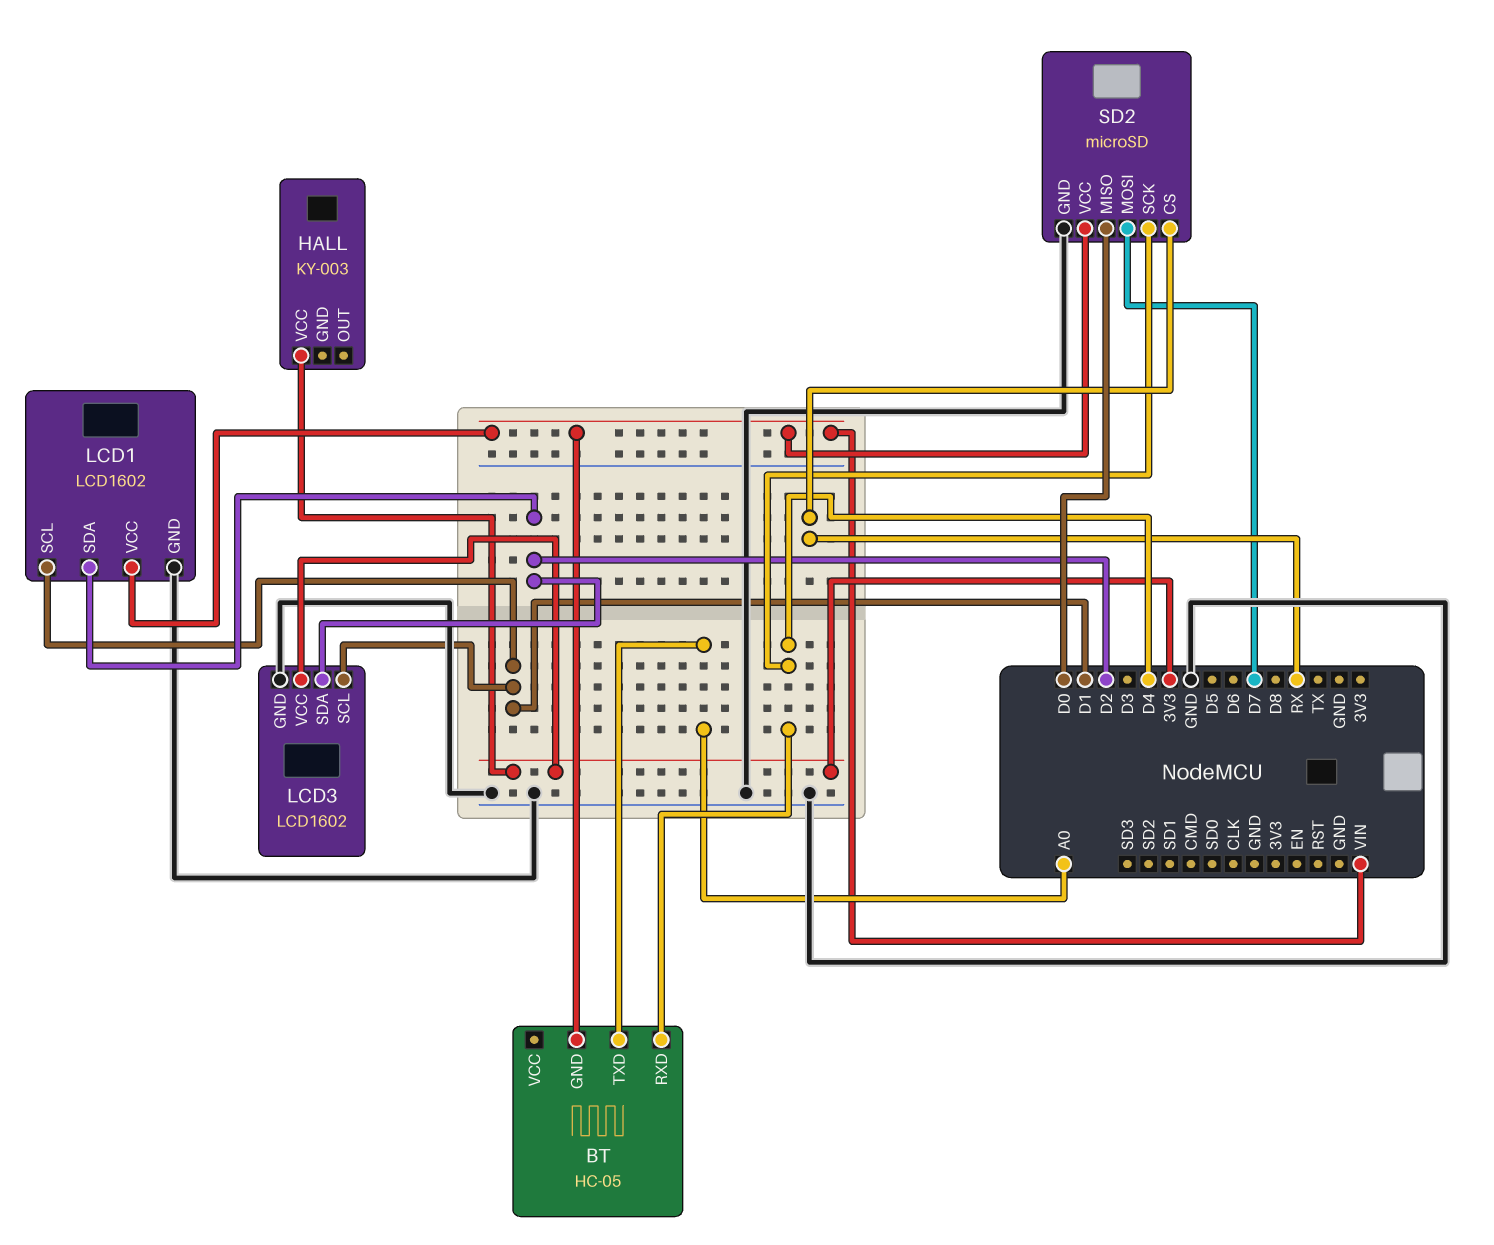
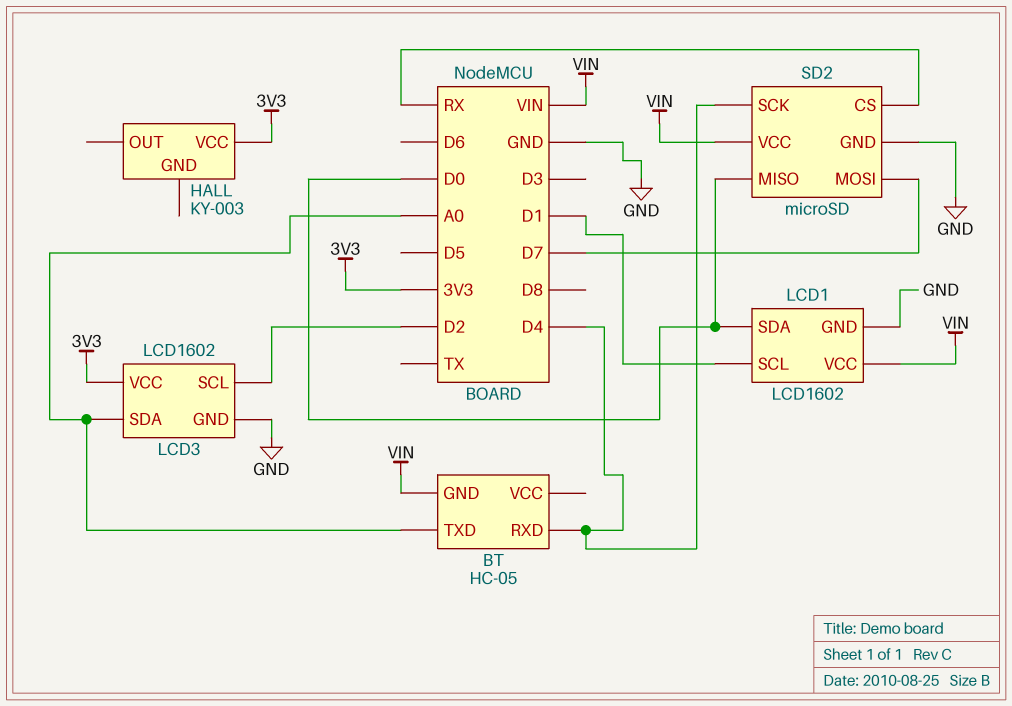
LCD1 pin SDA: D2 -> D0
LCD3 pin SCL: D1 -> D2
LCD3 pin SDA: D2 -> A0

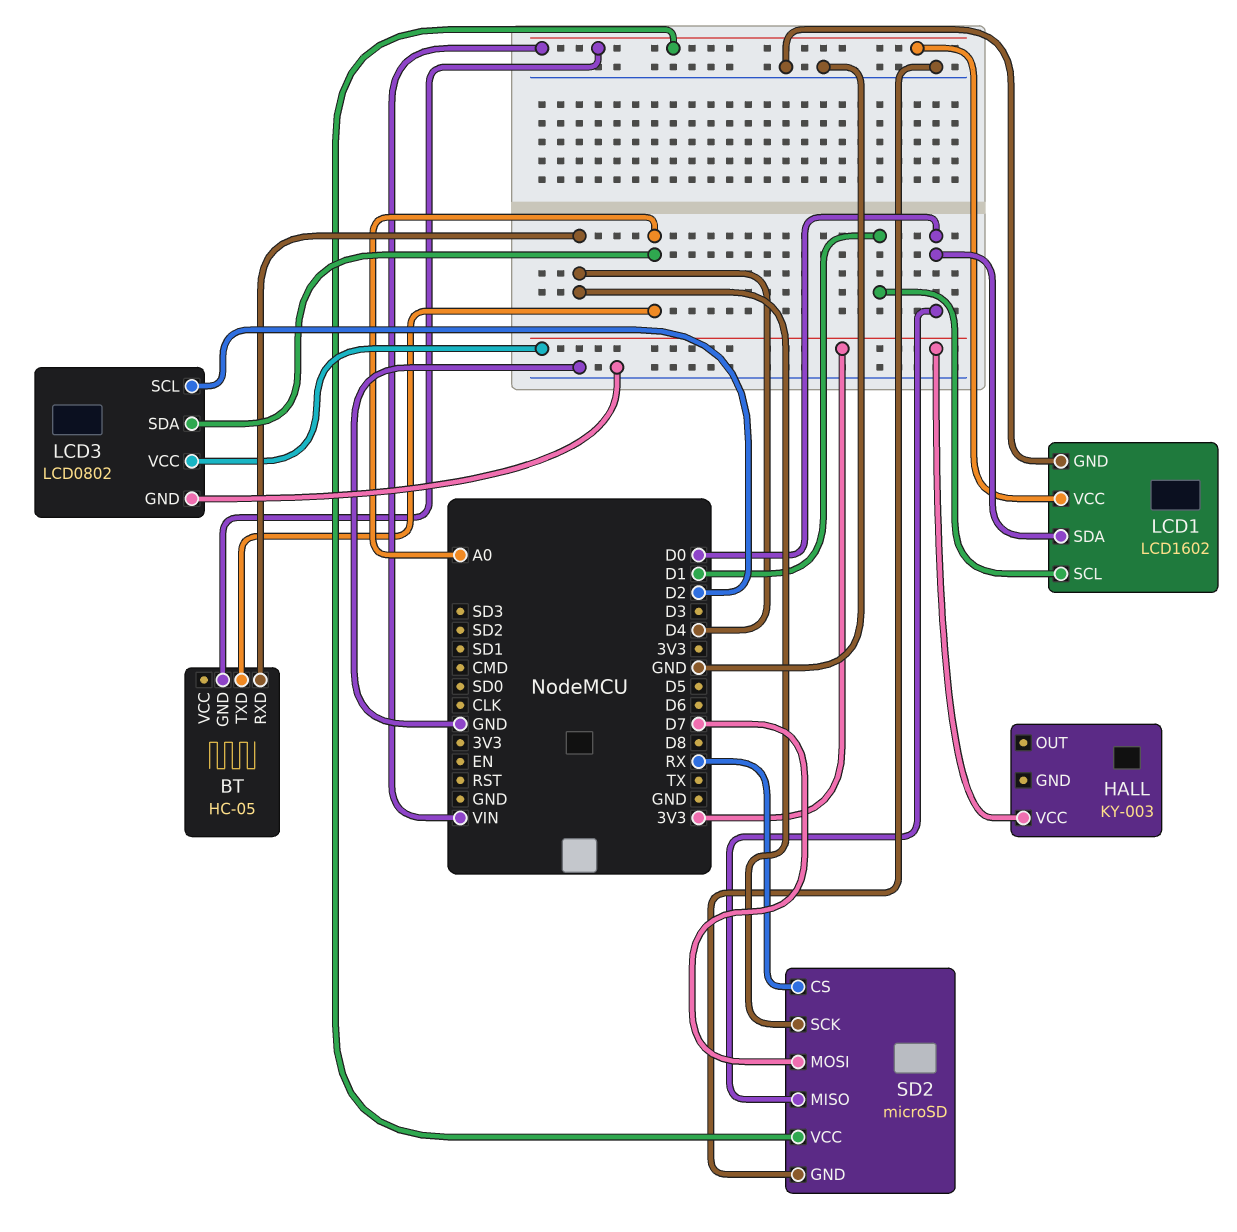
LCD3: LCD1602 -> LCD0802

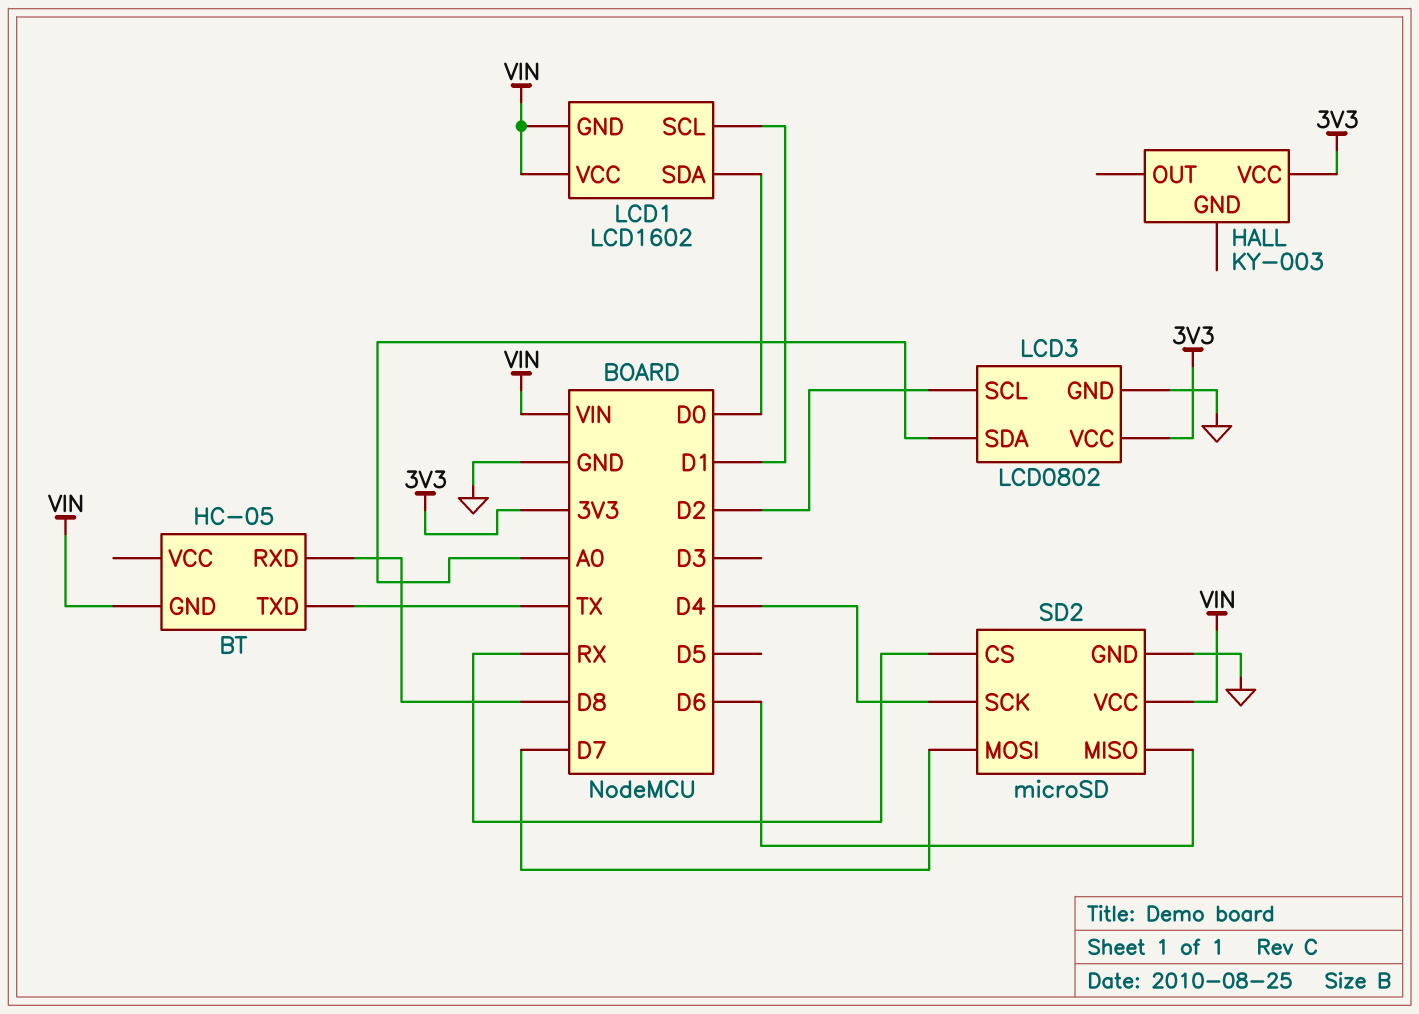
BT pin RXD: D4 -> D8
BT pin TXD: A0 -> TX
LCD1 pin GND: GND -> VIN
SD2 pin MISO: D0 -> D6

